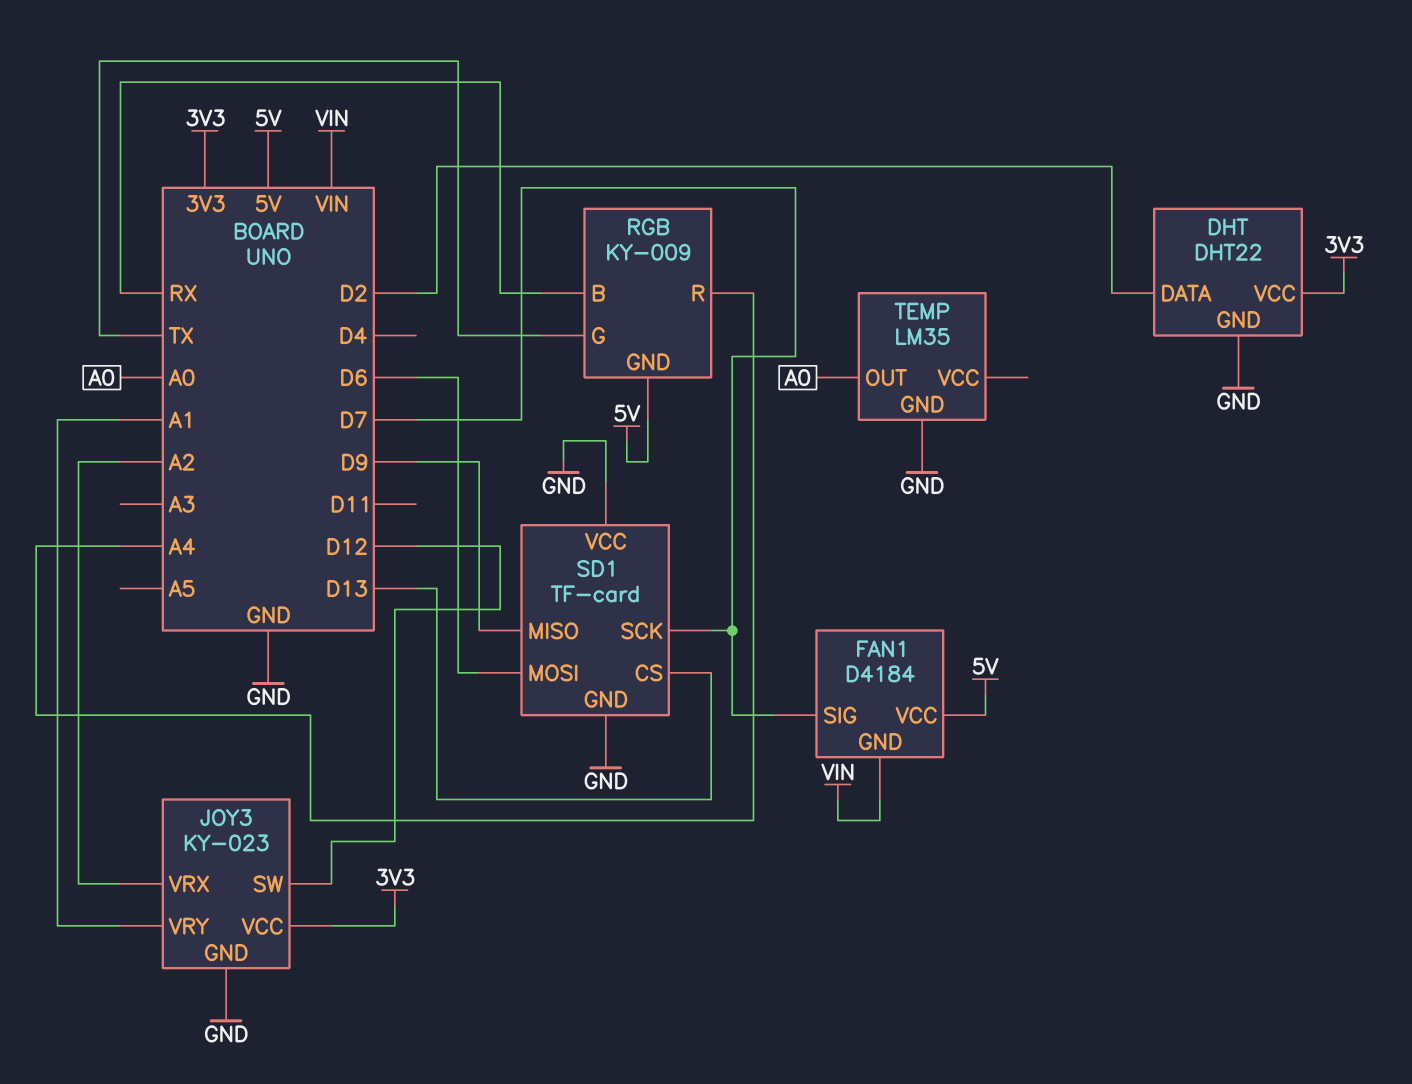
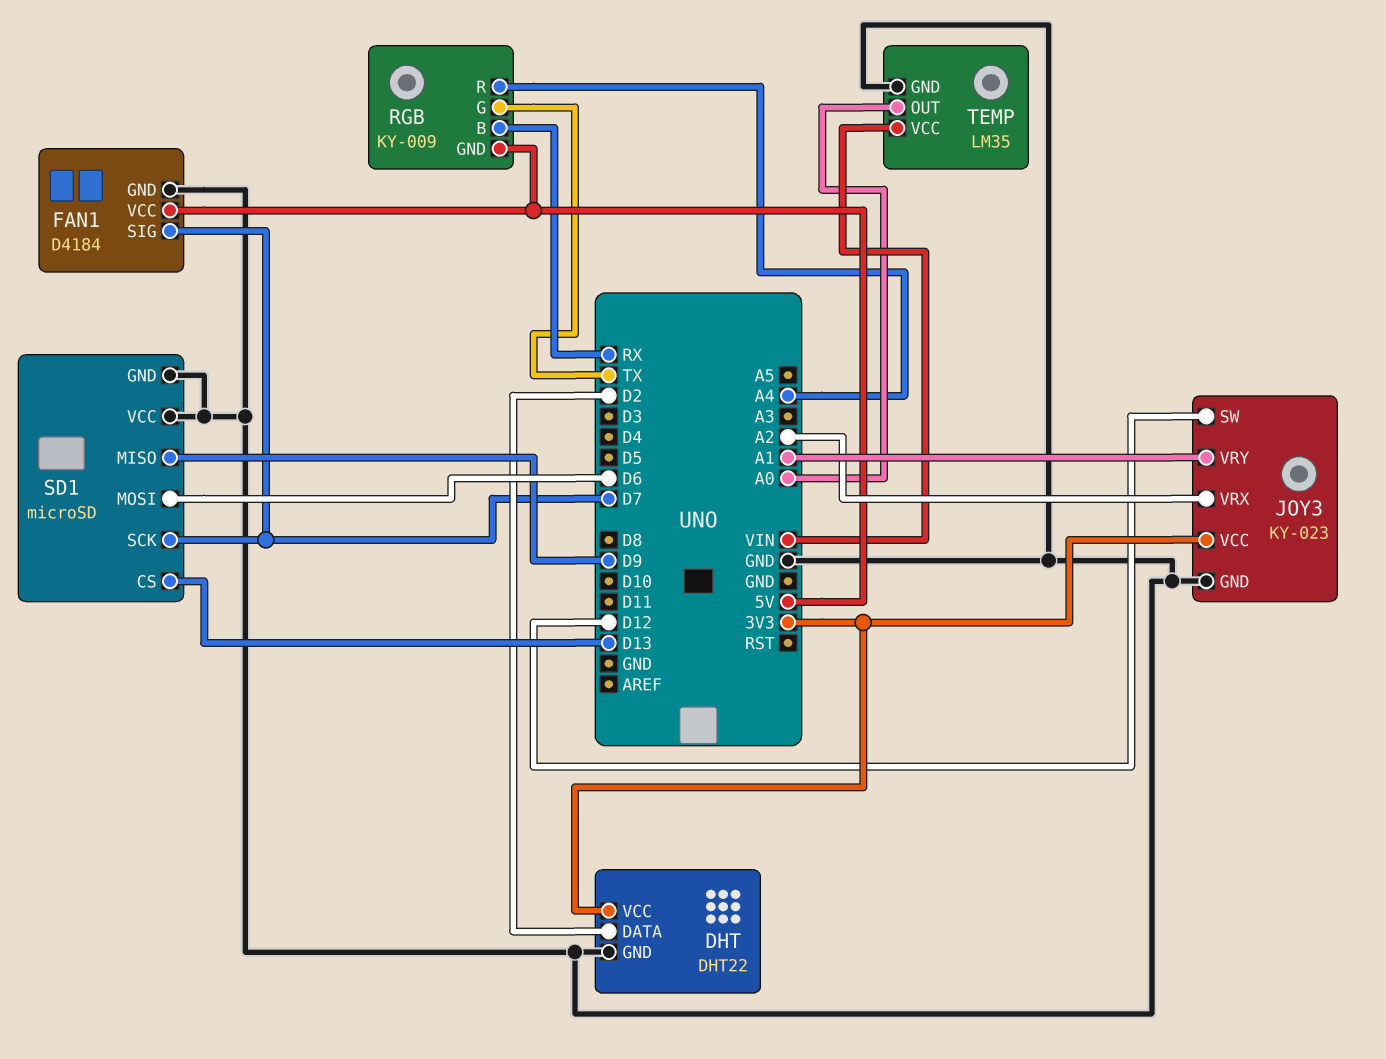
FAN1 pin GND: VIN -> GND
SD1: TF-card -> microSD
TEMP pin VCC: none -> VIN

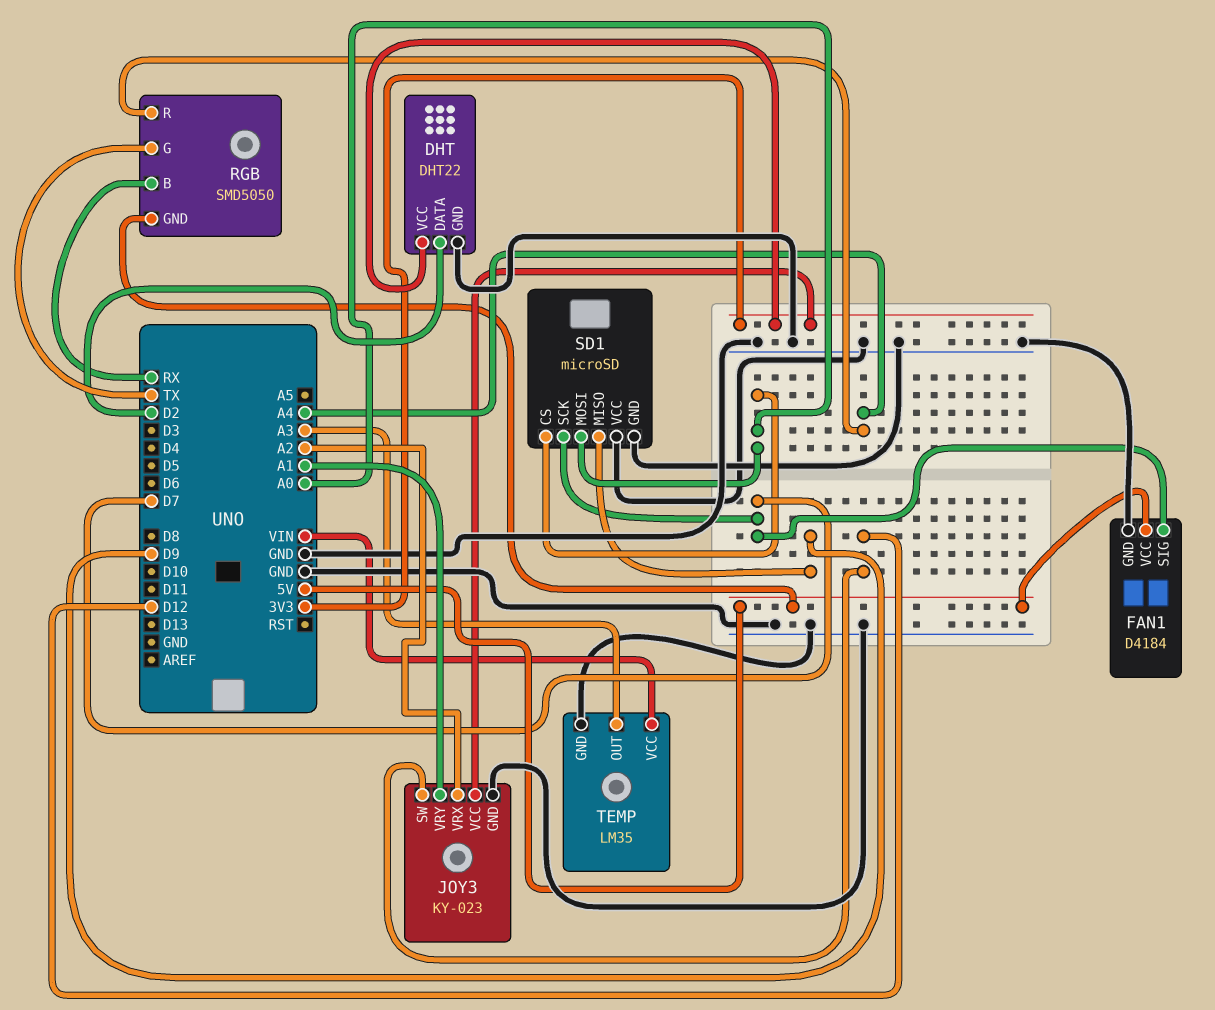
RGB: KY-009 -> SMD5050
SD1 pin CS: D13 -> A0
SD1 pin MOSI: D6 -> A0
TEMP pin OUT: A0 -> A3

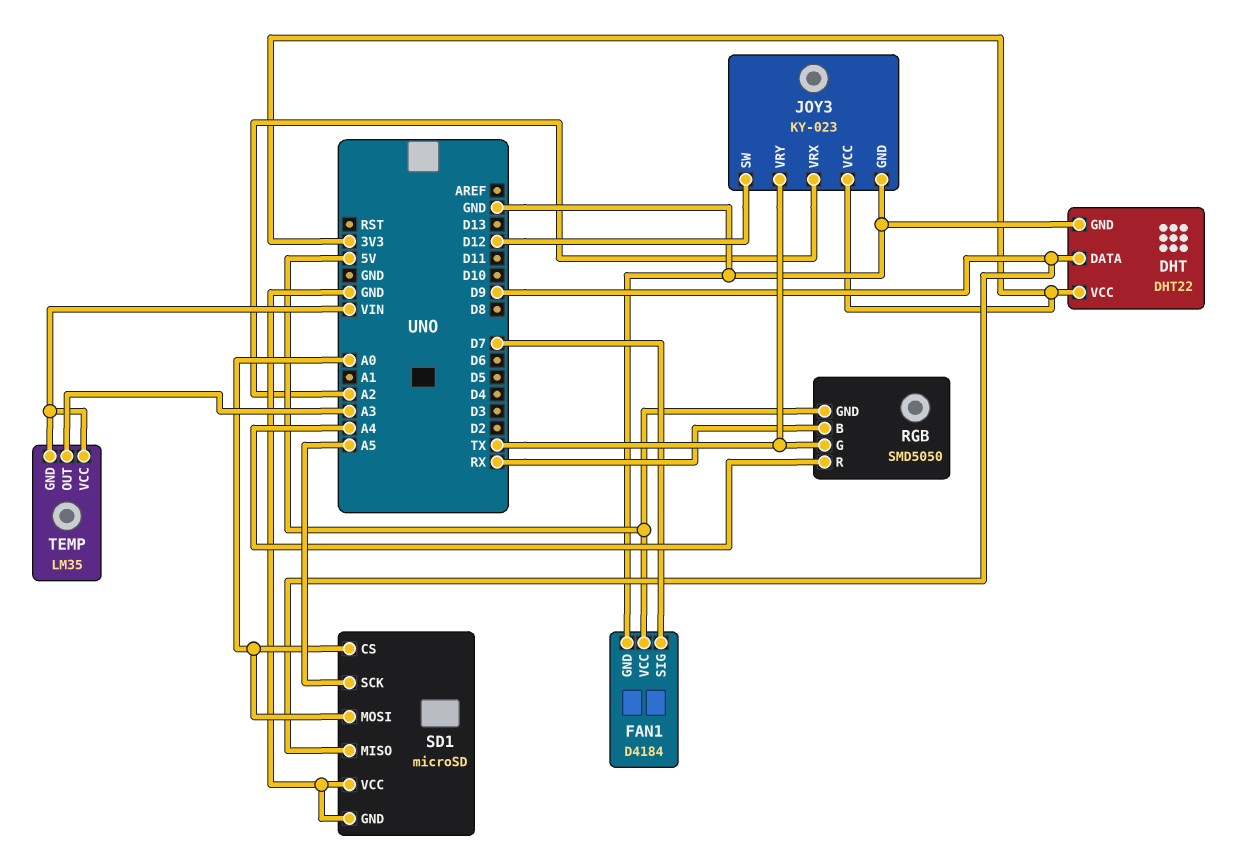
DHT pin DATA: D2 -> D9
JOY3 pin VRY: A1 -> TX
SD1 pin SCK: D7 -> A5
TEMP pin GND: GND -> VIN

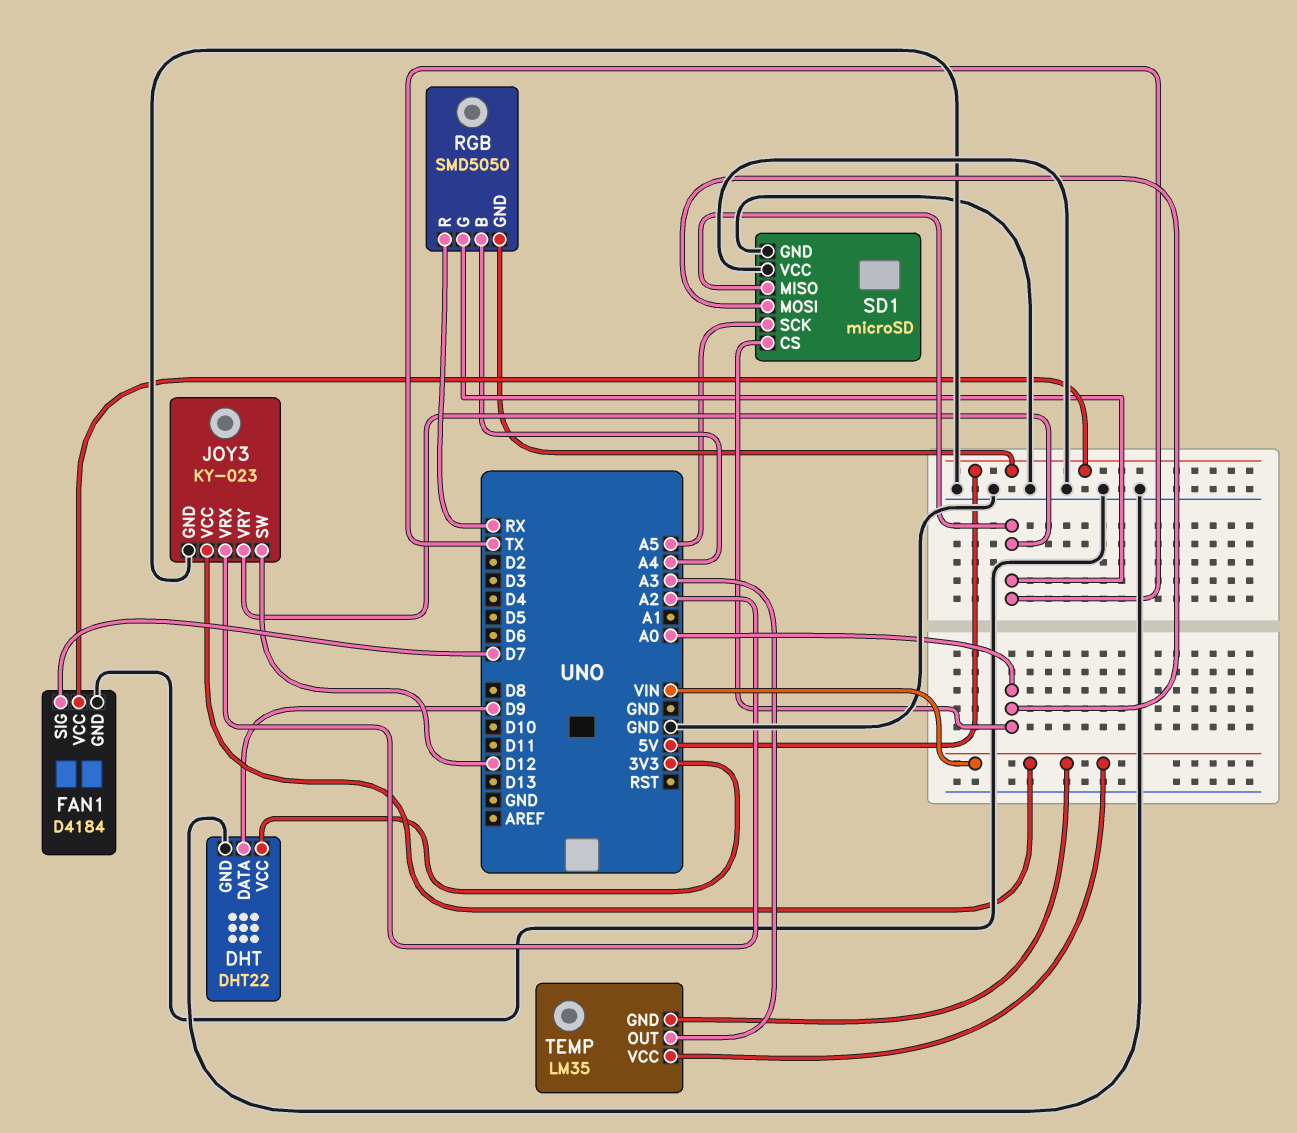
JOY3 pin VCC: 3V3 -> VIN
RGB pin B: RX -> A4
RGB pin R: A4 -> RX
SD1 pin MISO: D9 -> TX

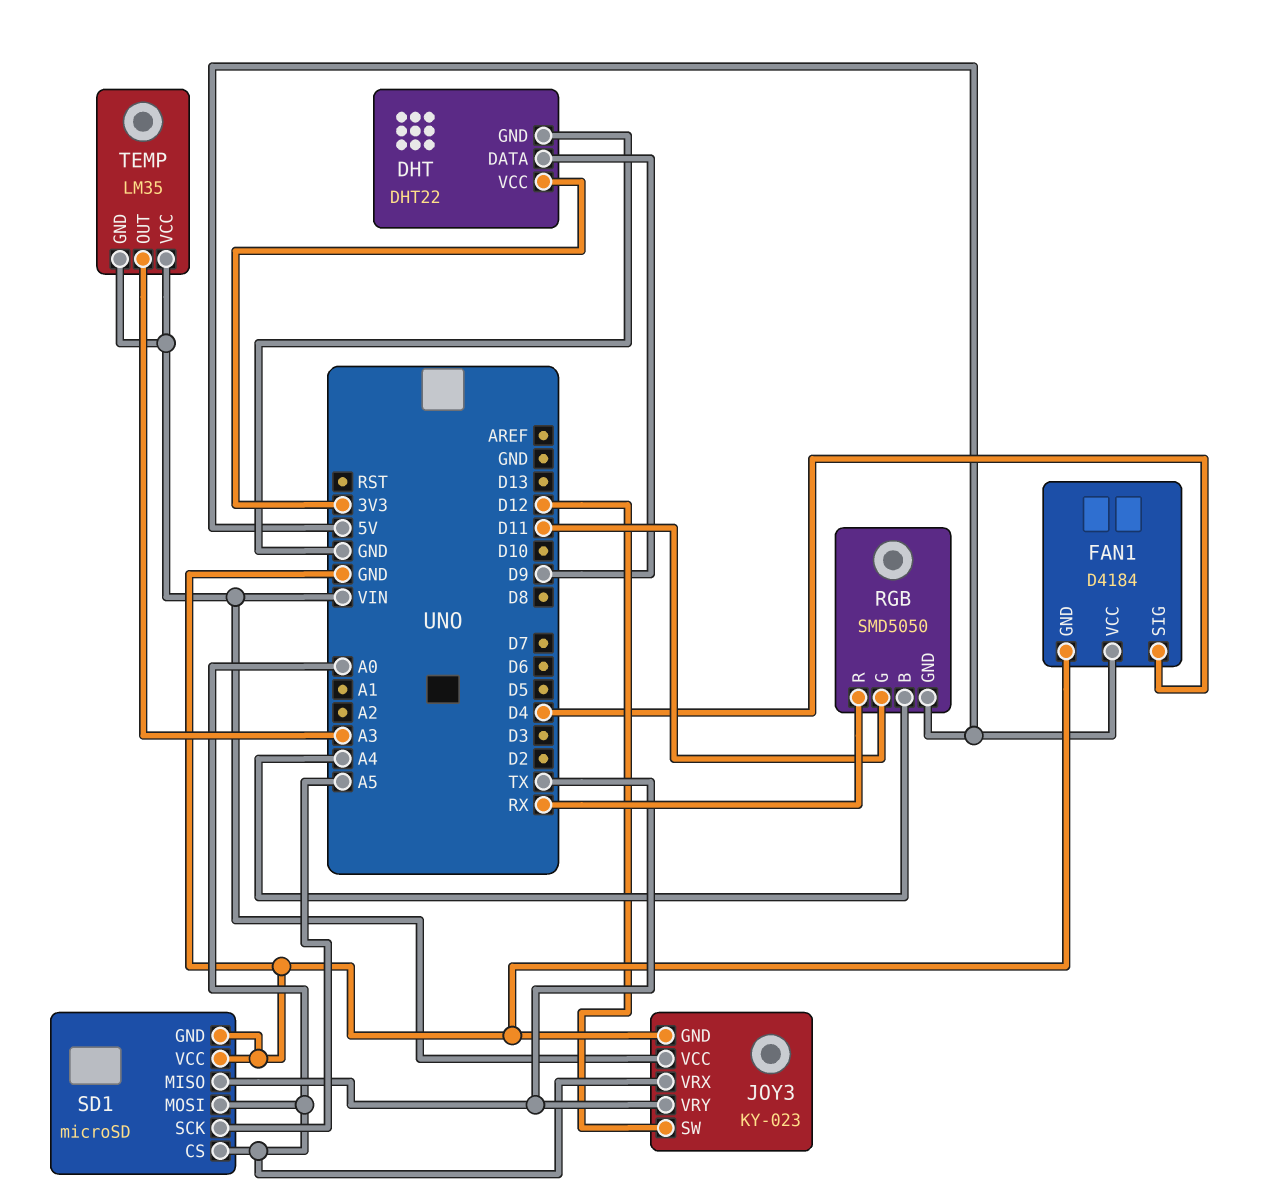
FAN1 pin SIG: D7 -> D4
JOY3 pin VRX: A2 -> A0
RGB pin G: TX -> D11

